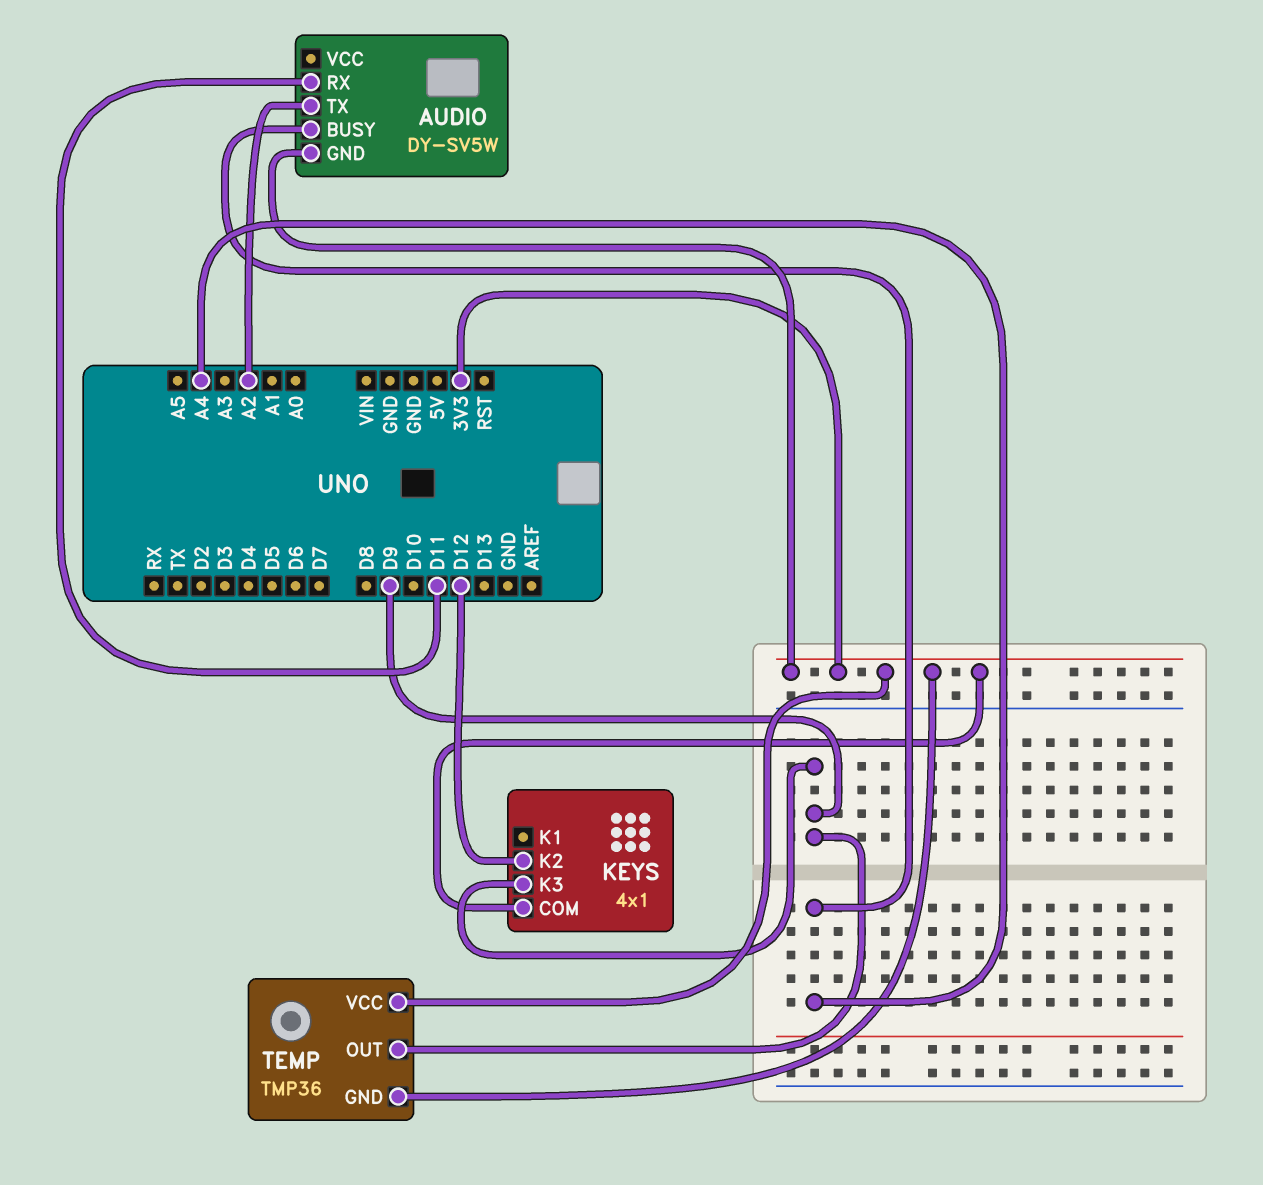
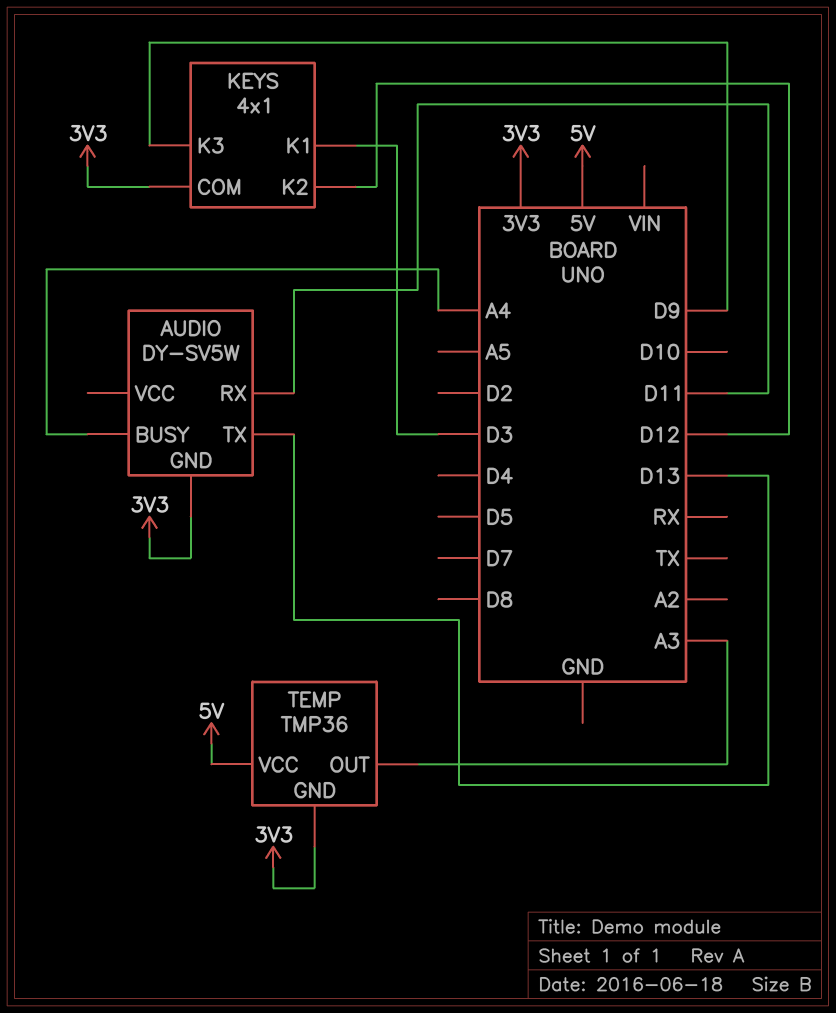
AUDIO pin TX: A2 -> D13
KEYS pin K1: none -> D3
TEMP pin OUT: D9 -> A3
TEMP pin VCC: 3V3 -> 5V

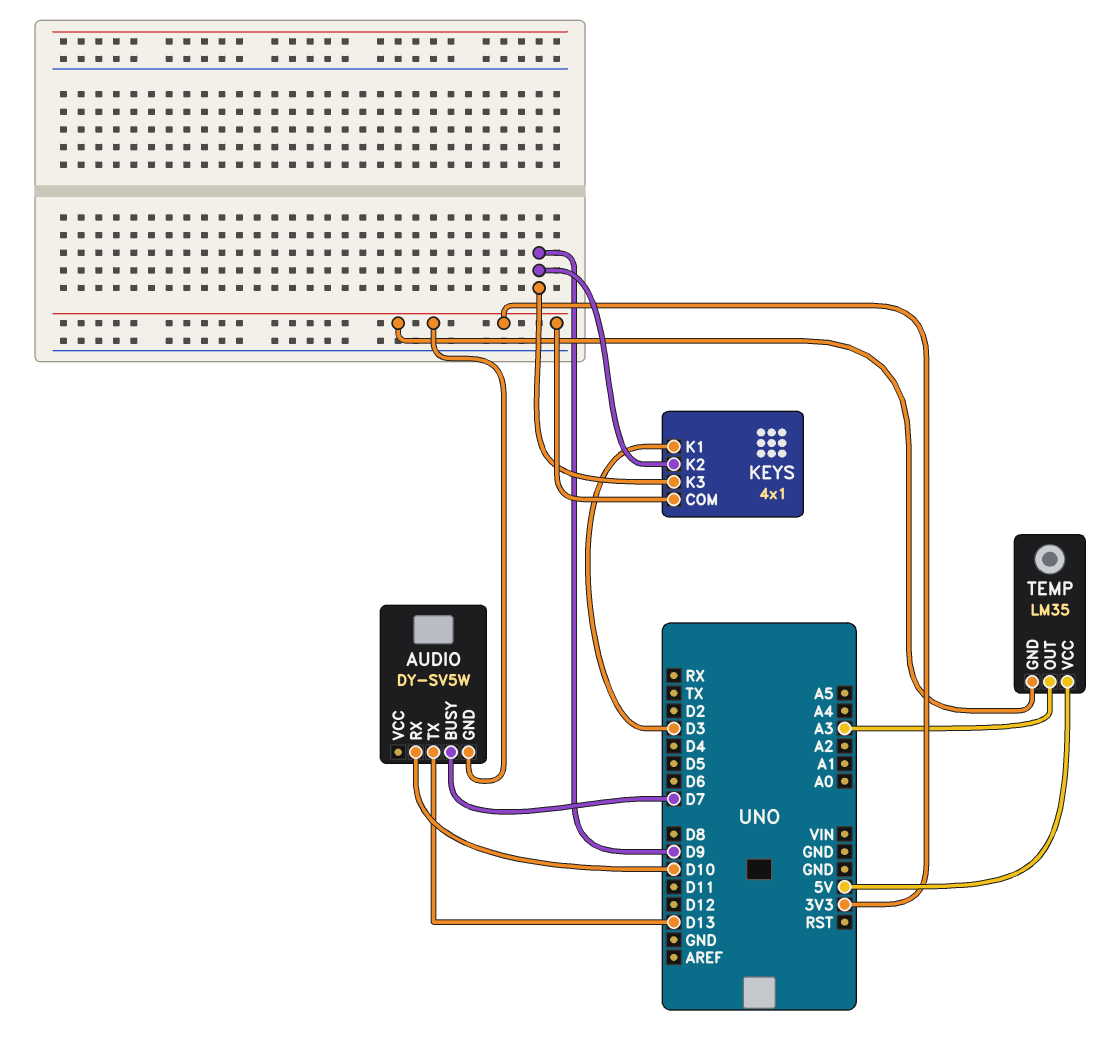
AUDIO pin BUSY: A4 -> D7
AUDIO pin RX: D11 -> D10
KEYS pin K2: D12 -> D9
TEMP: TMP36 -> LM35

